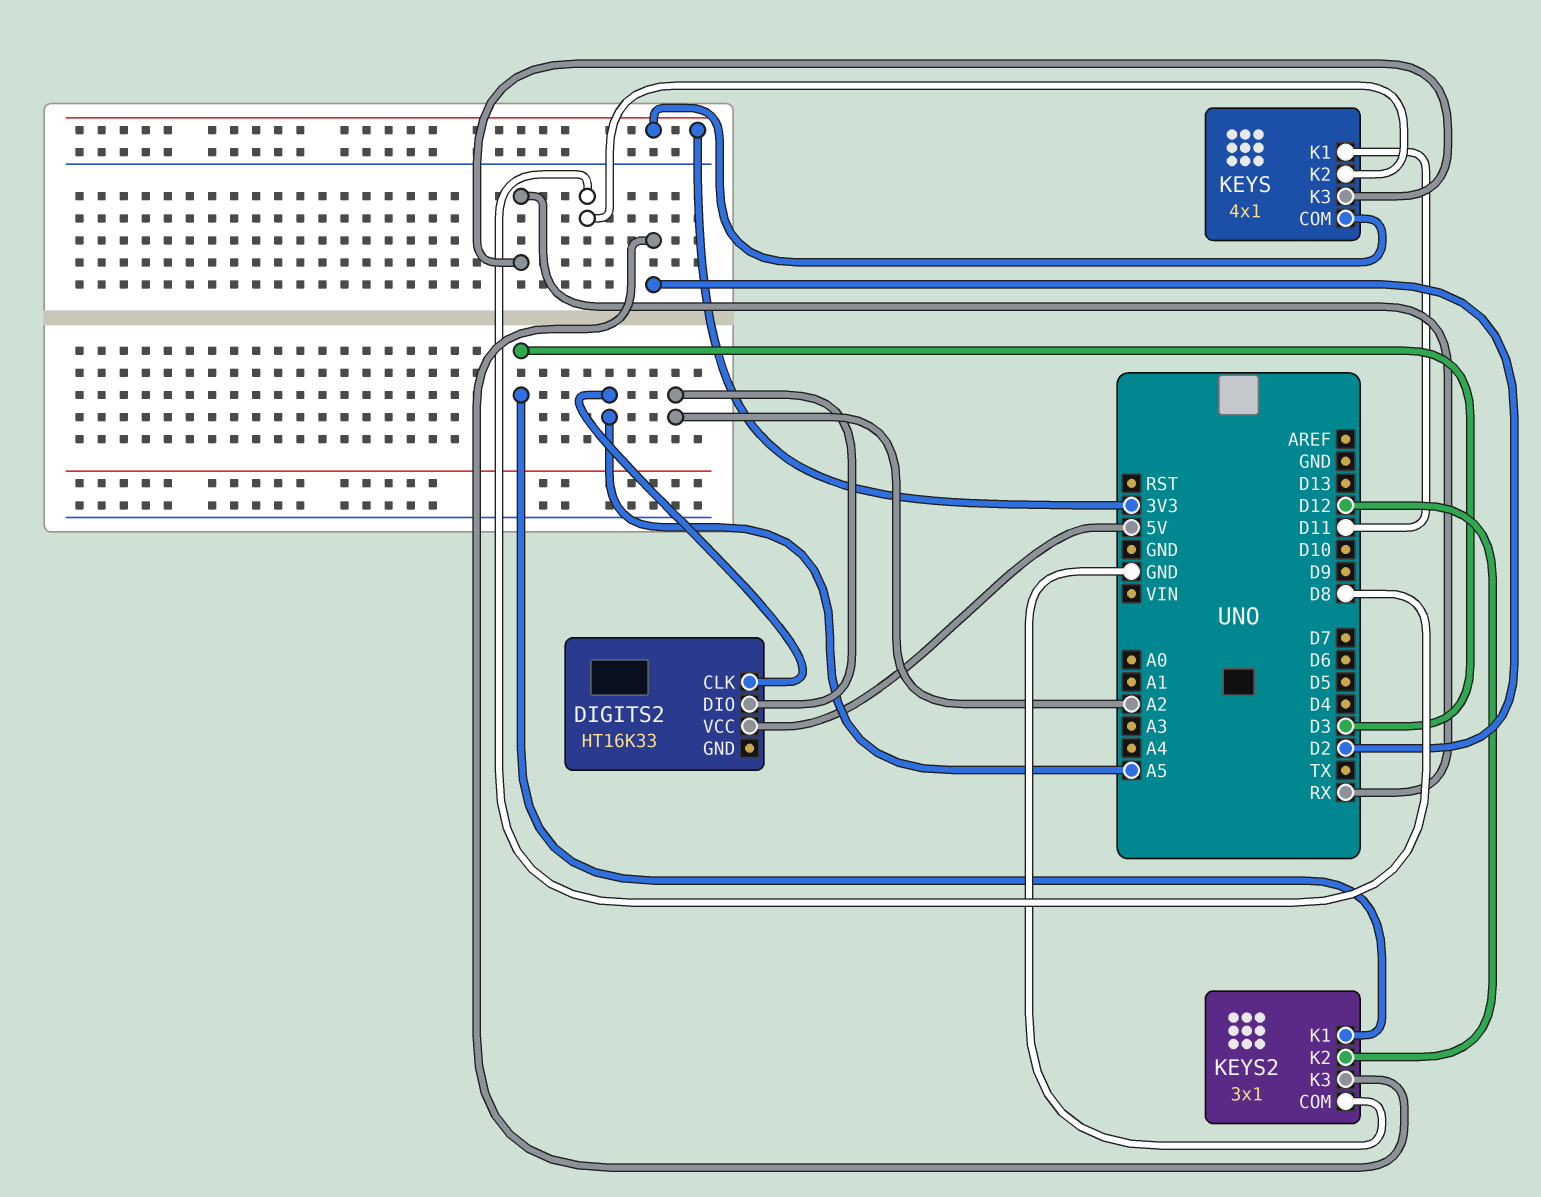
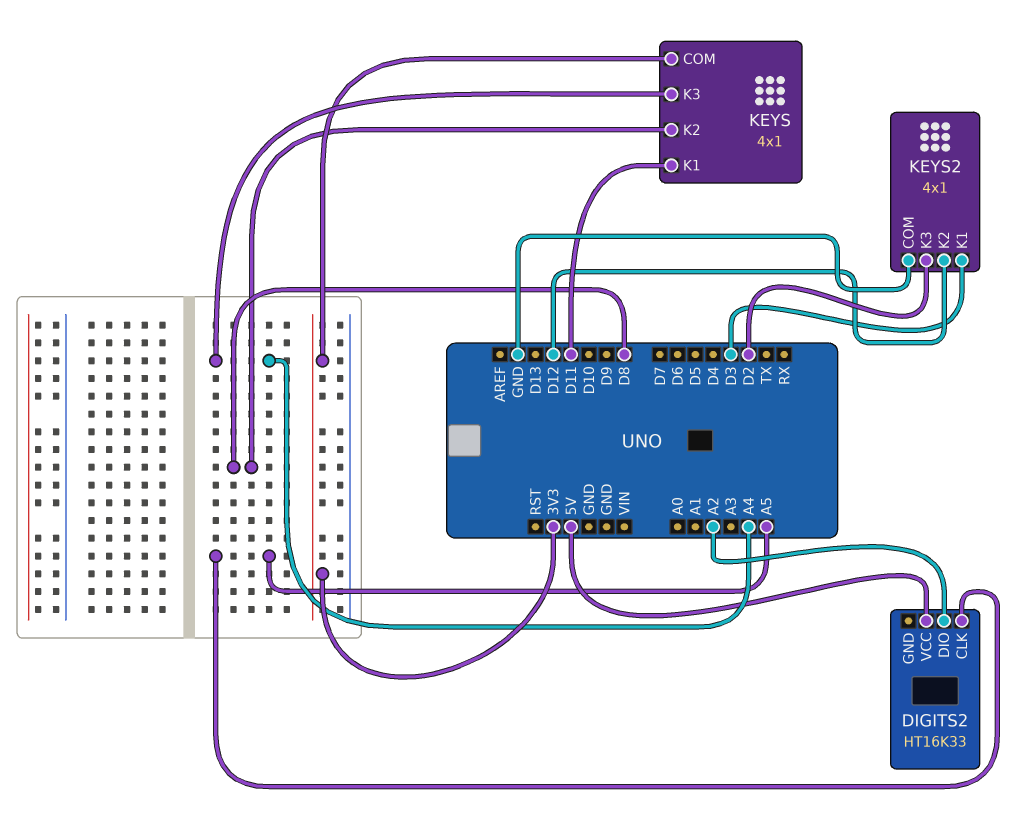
KEYS pin K3: RX -> A4
KEYS2: 3x1 -> 4x1

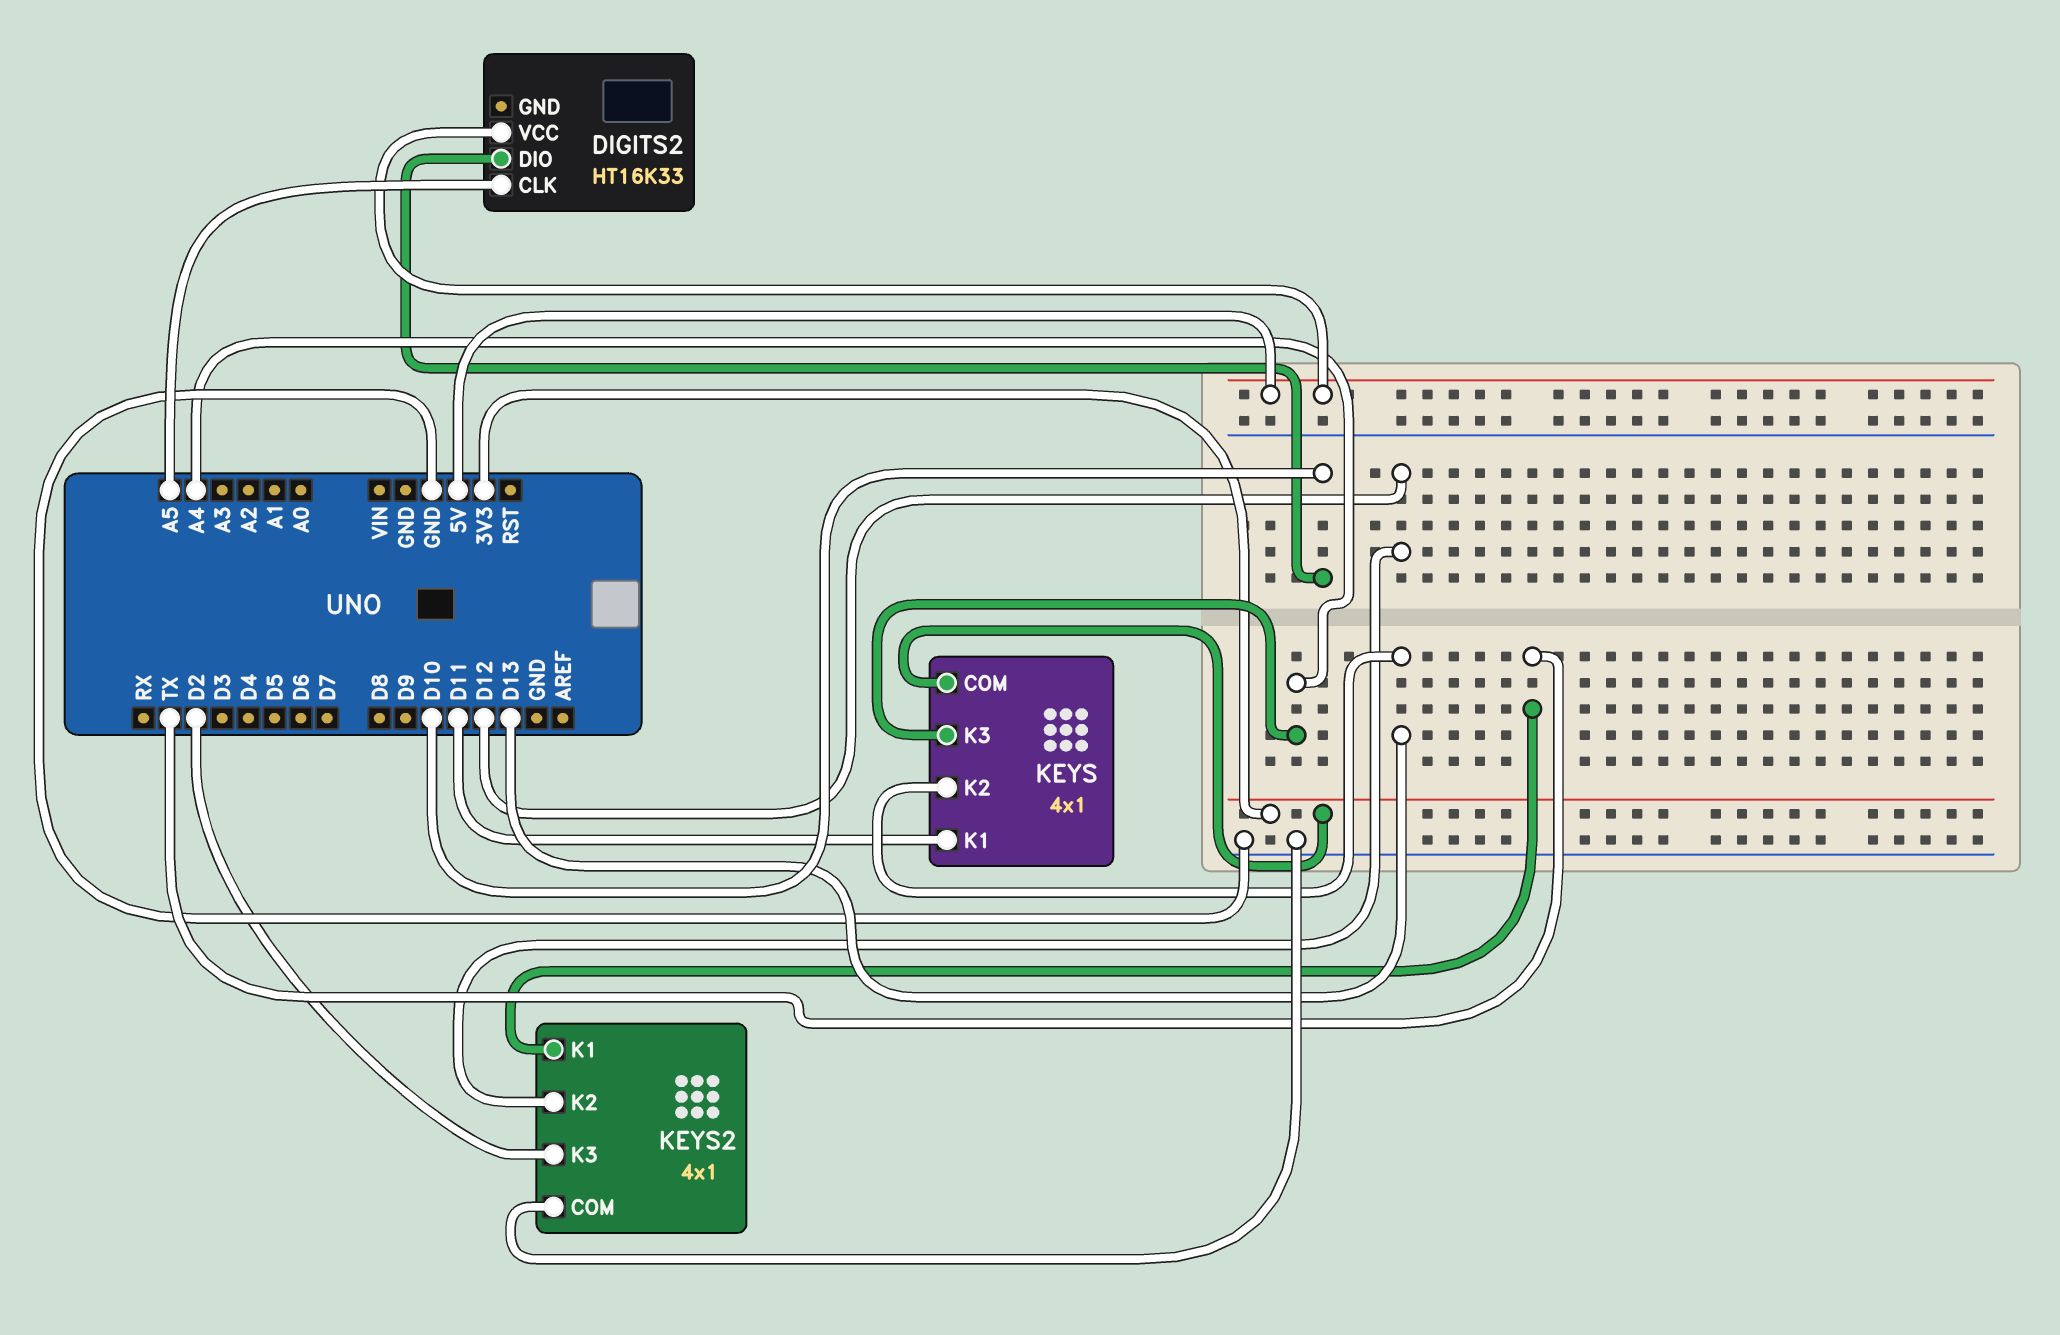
DIGITS2 pin DIO: A2 -> D10
KEYS pin K2: D8 -> D13
KEYS2 pin K1: D3 -> TX

